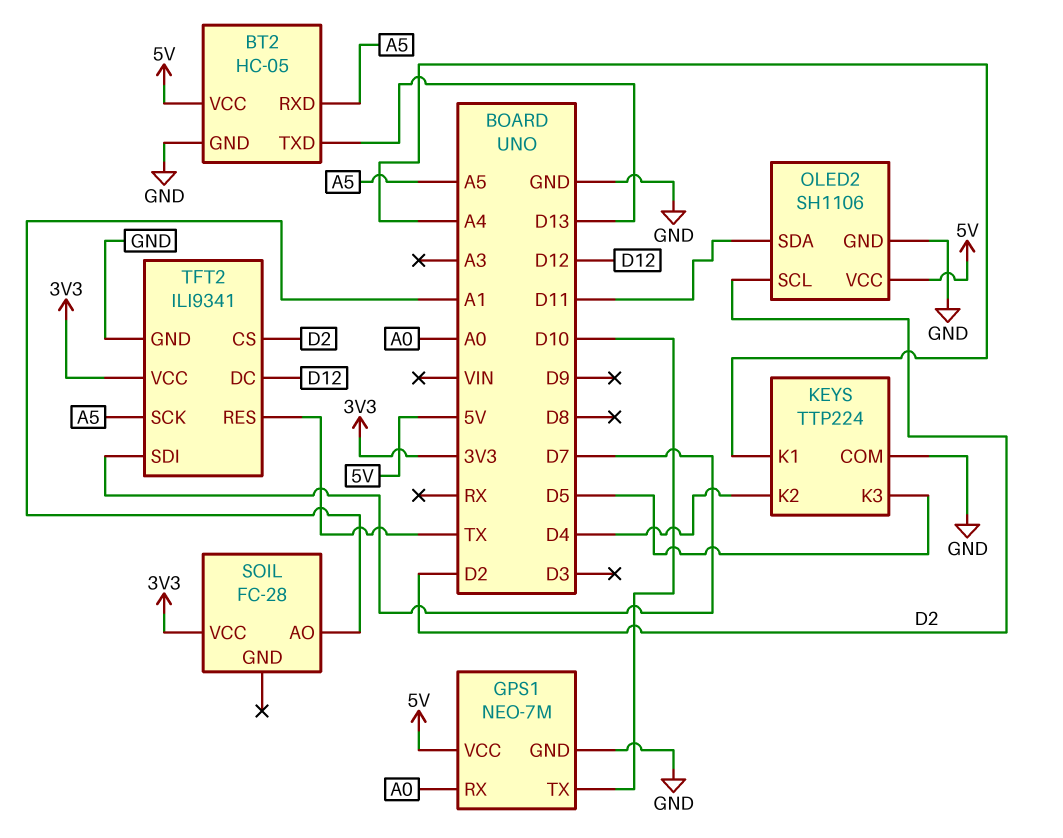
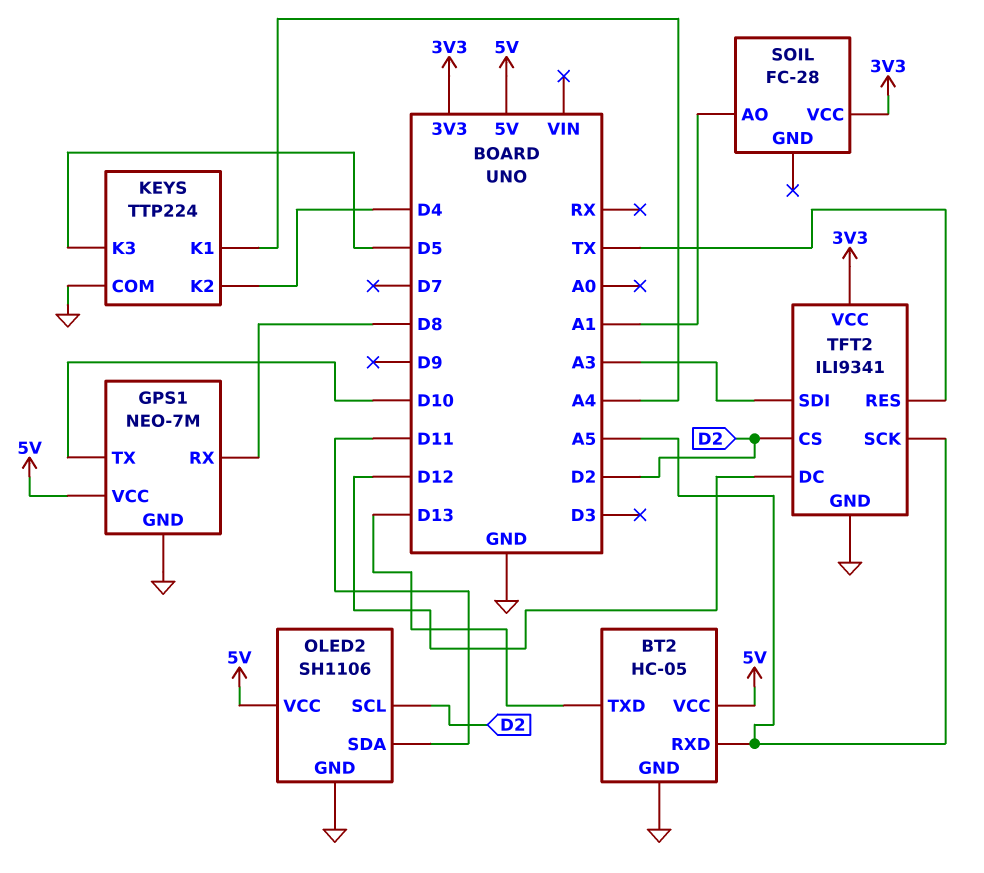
GPS1 pin RX: A0 -> D8
TFT2 pin SDI: D7 -> A3

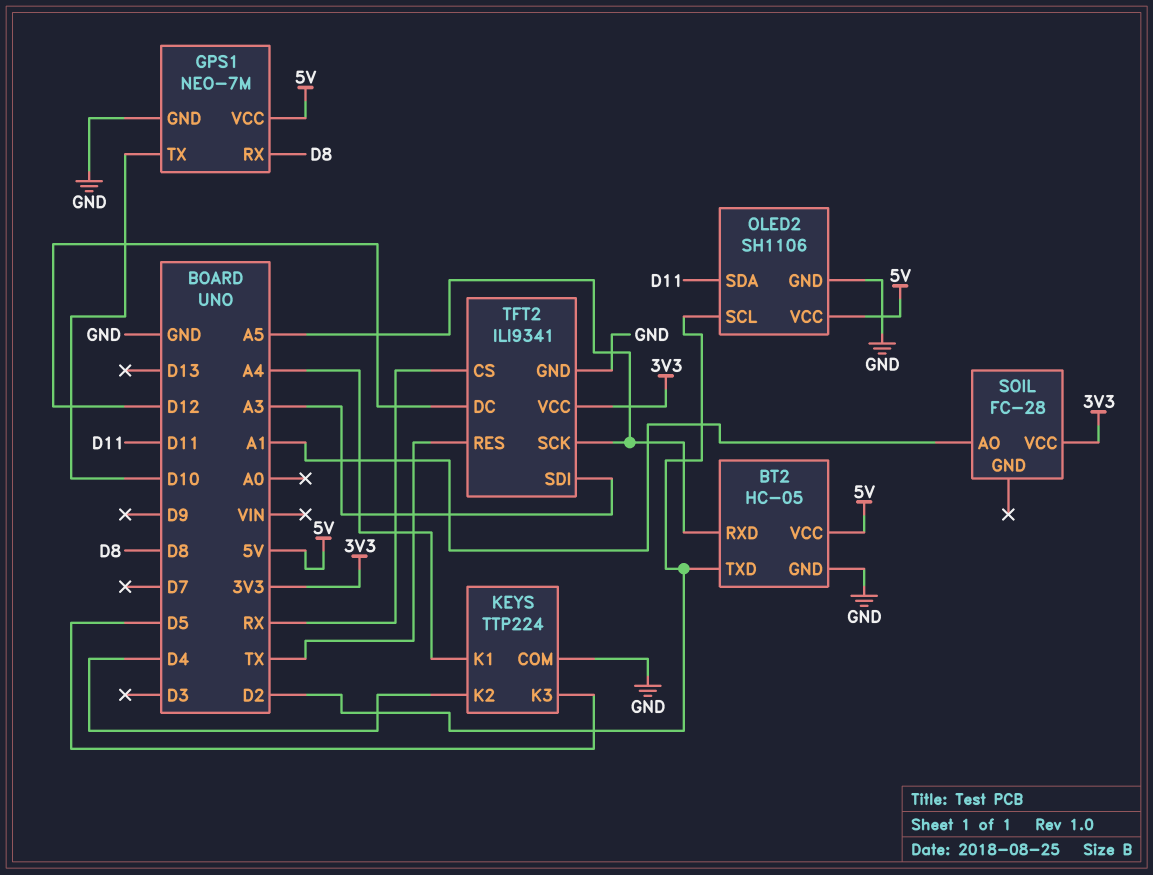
BT2 pin TXD: D13 -> D2
TFT2 pin CS: D2 -> RX

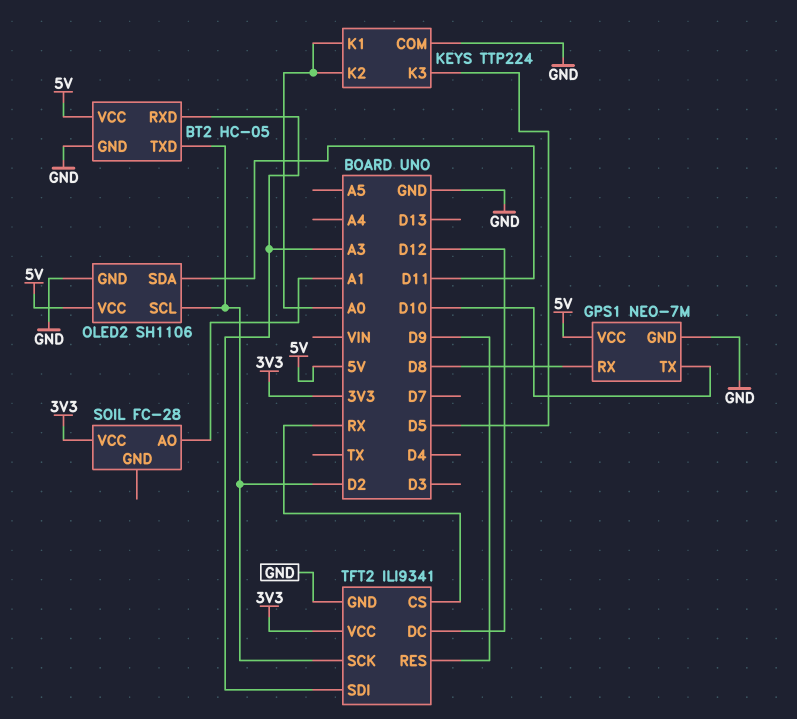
BT2 pin RXD: A5 -> A3
KEYS pin K1: A4 -> A0
KEYS pin K2: D4 -> A0
TFT2 pin RES: TX -> D9
TFT2 pin SCK: A5 -> D2

